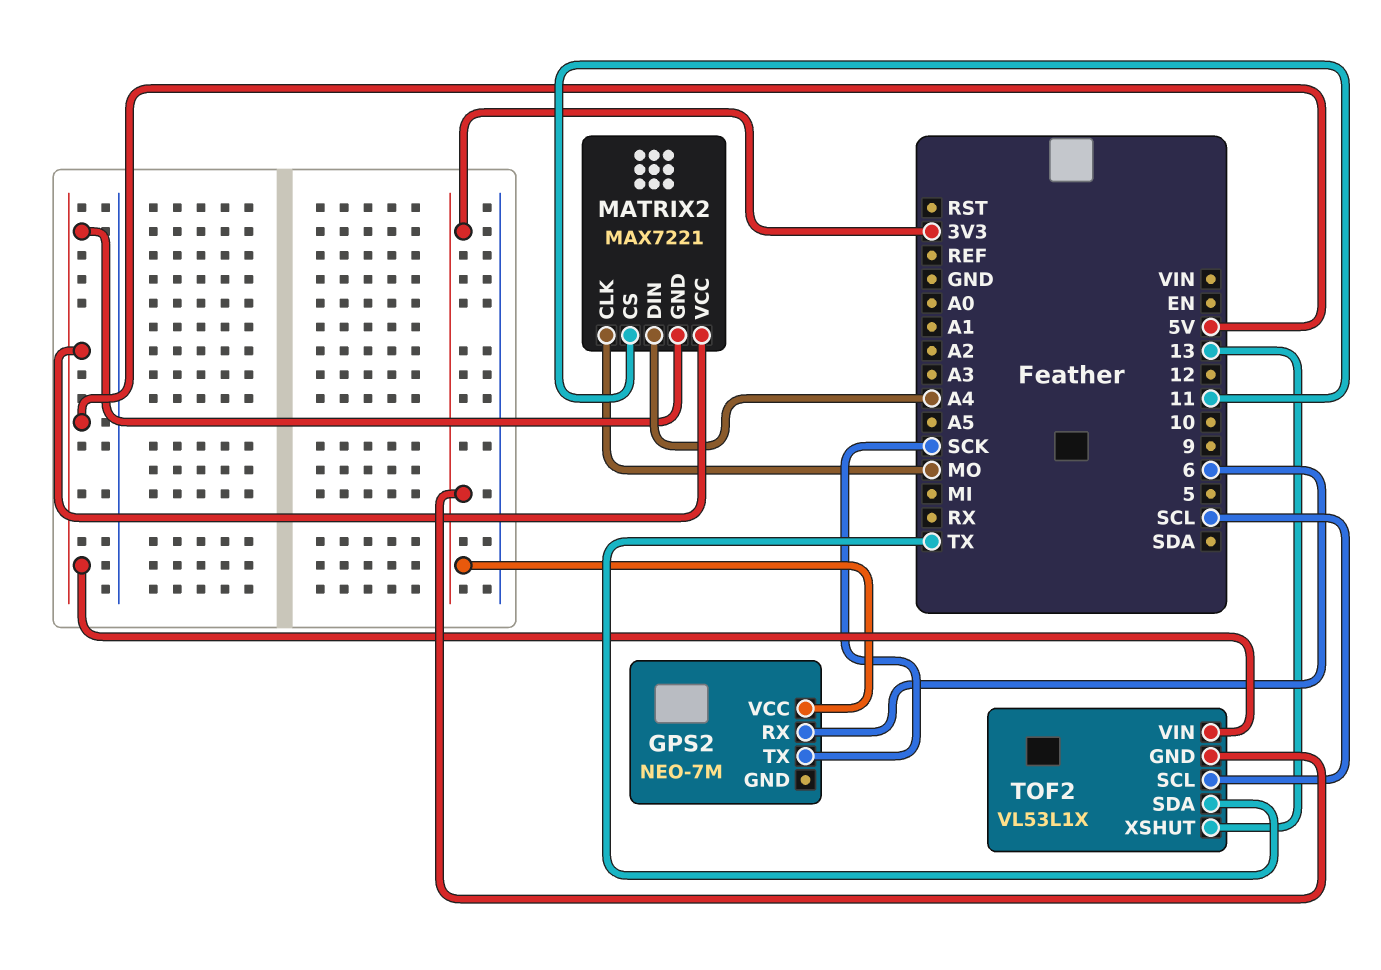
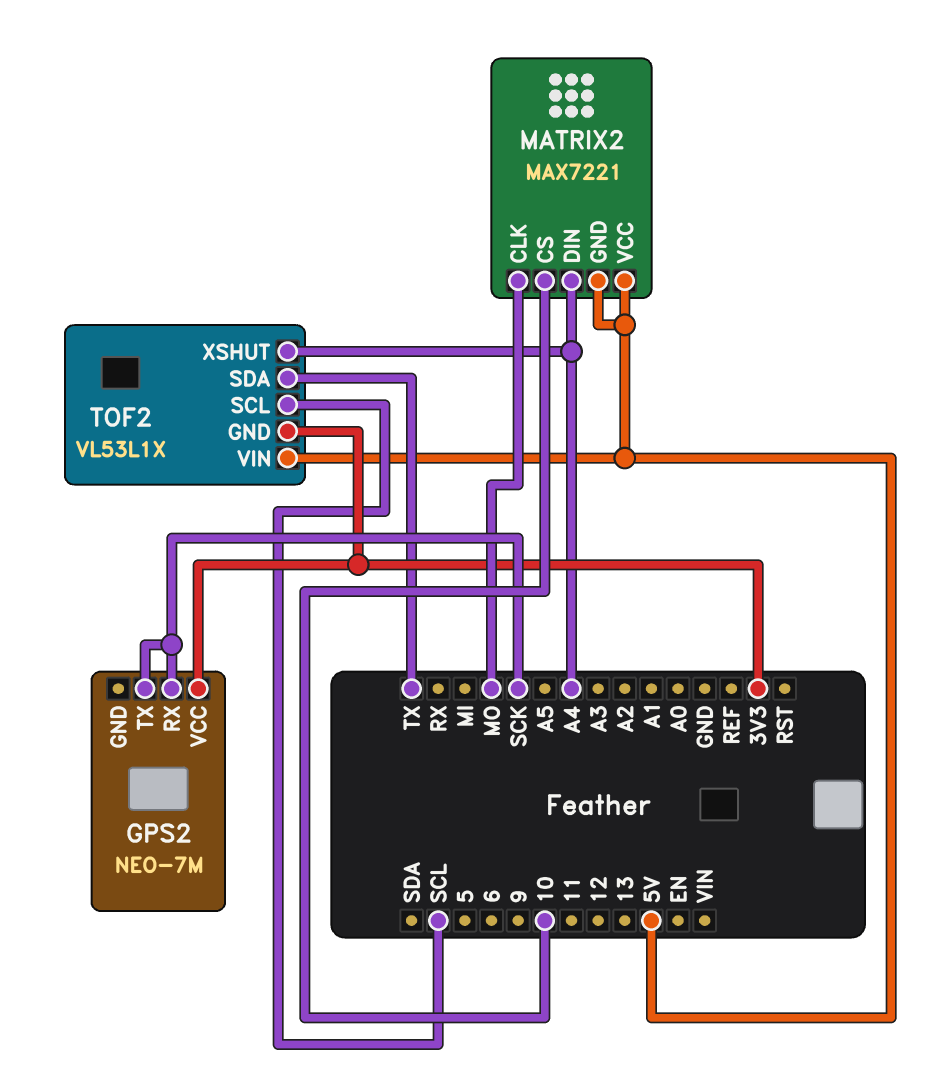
GPS2 pin RX: 6 -> SCK
MATRIX2 pin CS: 11 -> 10
TOF2 pin XSHUT: 13 -> A4

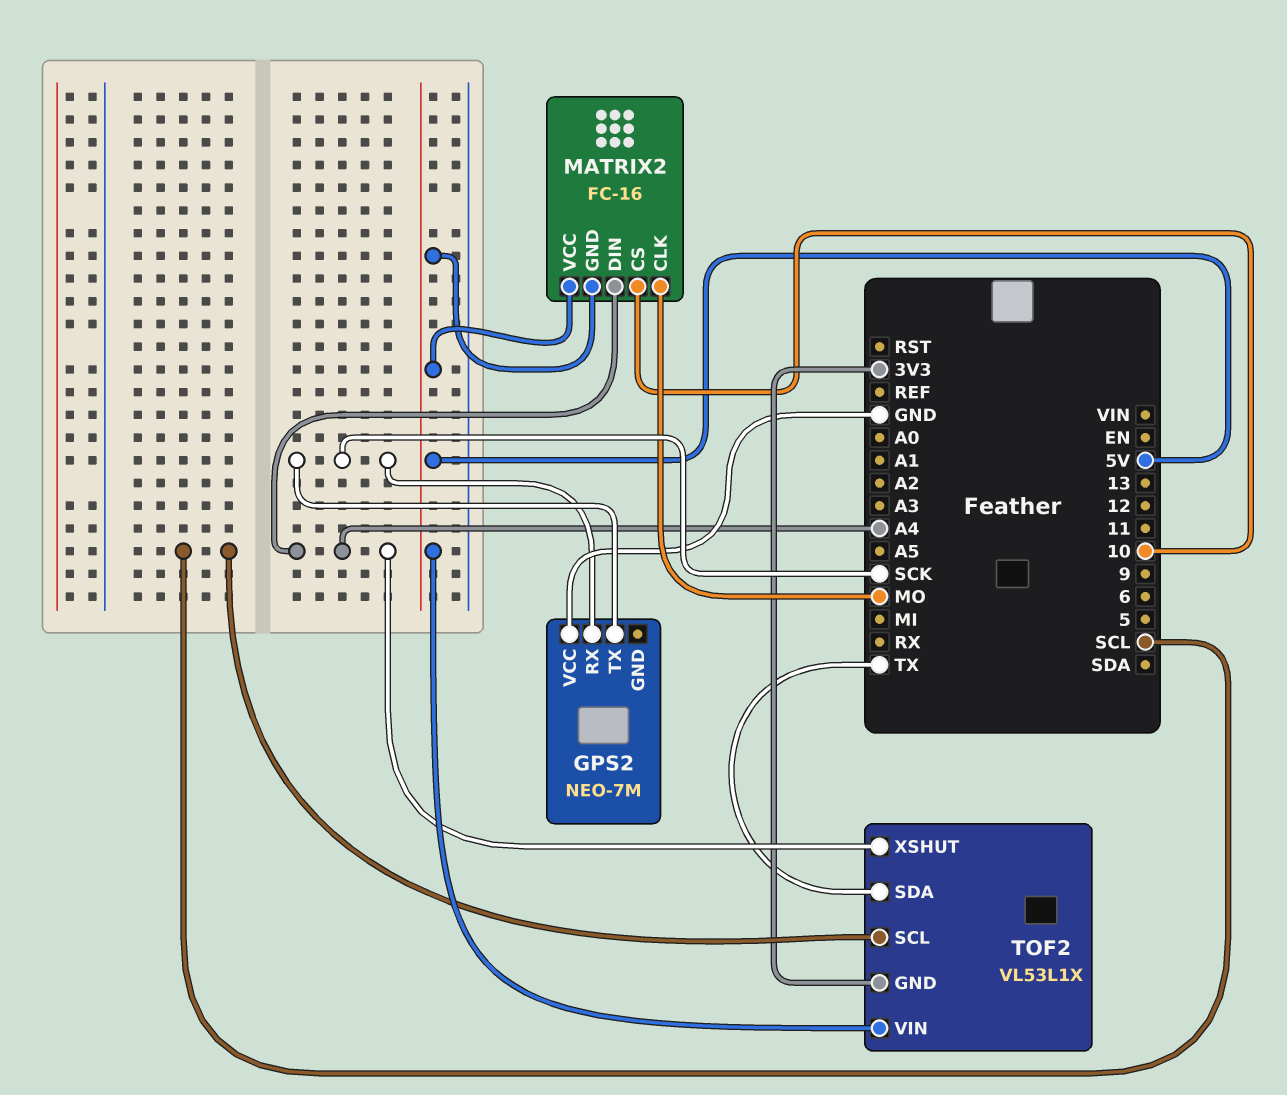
GPS2 pin VCC: 3V3 -> GND
MATRIX2: MAX7221 -> FC-16

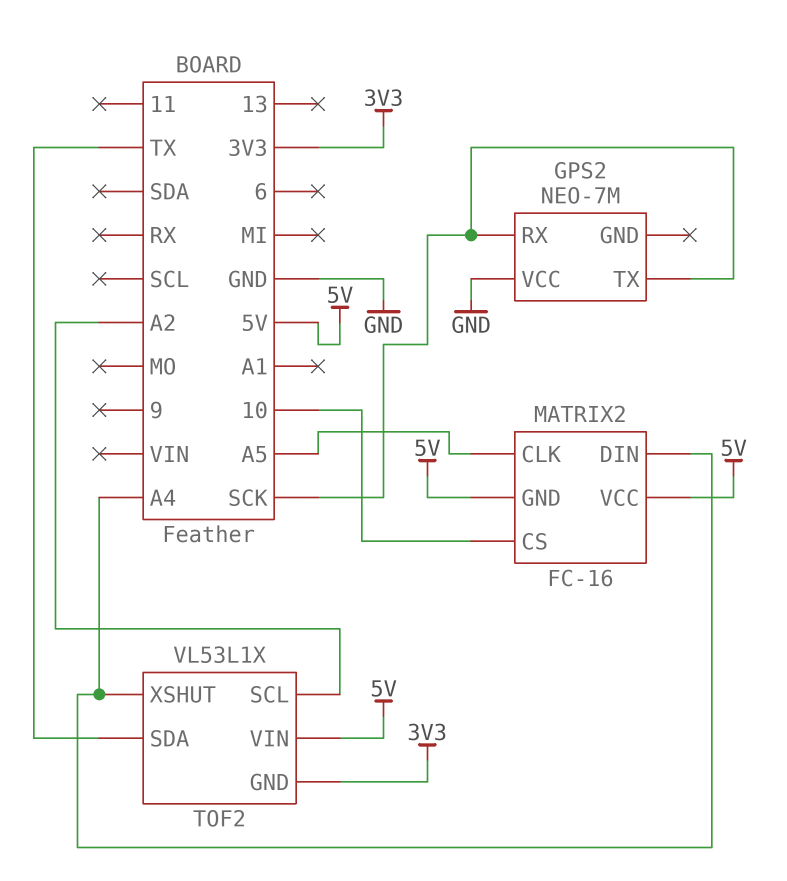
MATRIX2 pin CLK: MO -> A5
TOF2 pin SCL: SCL -> A2

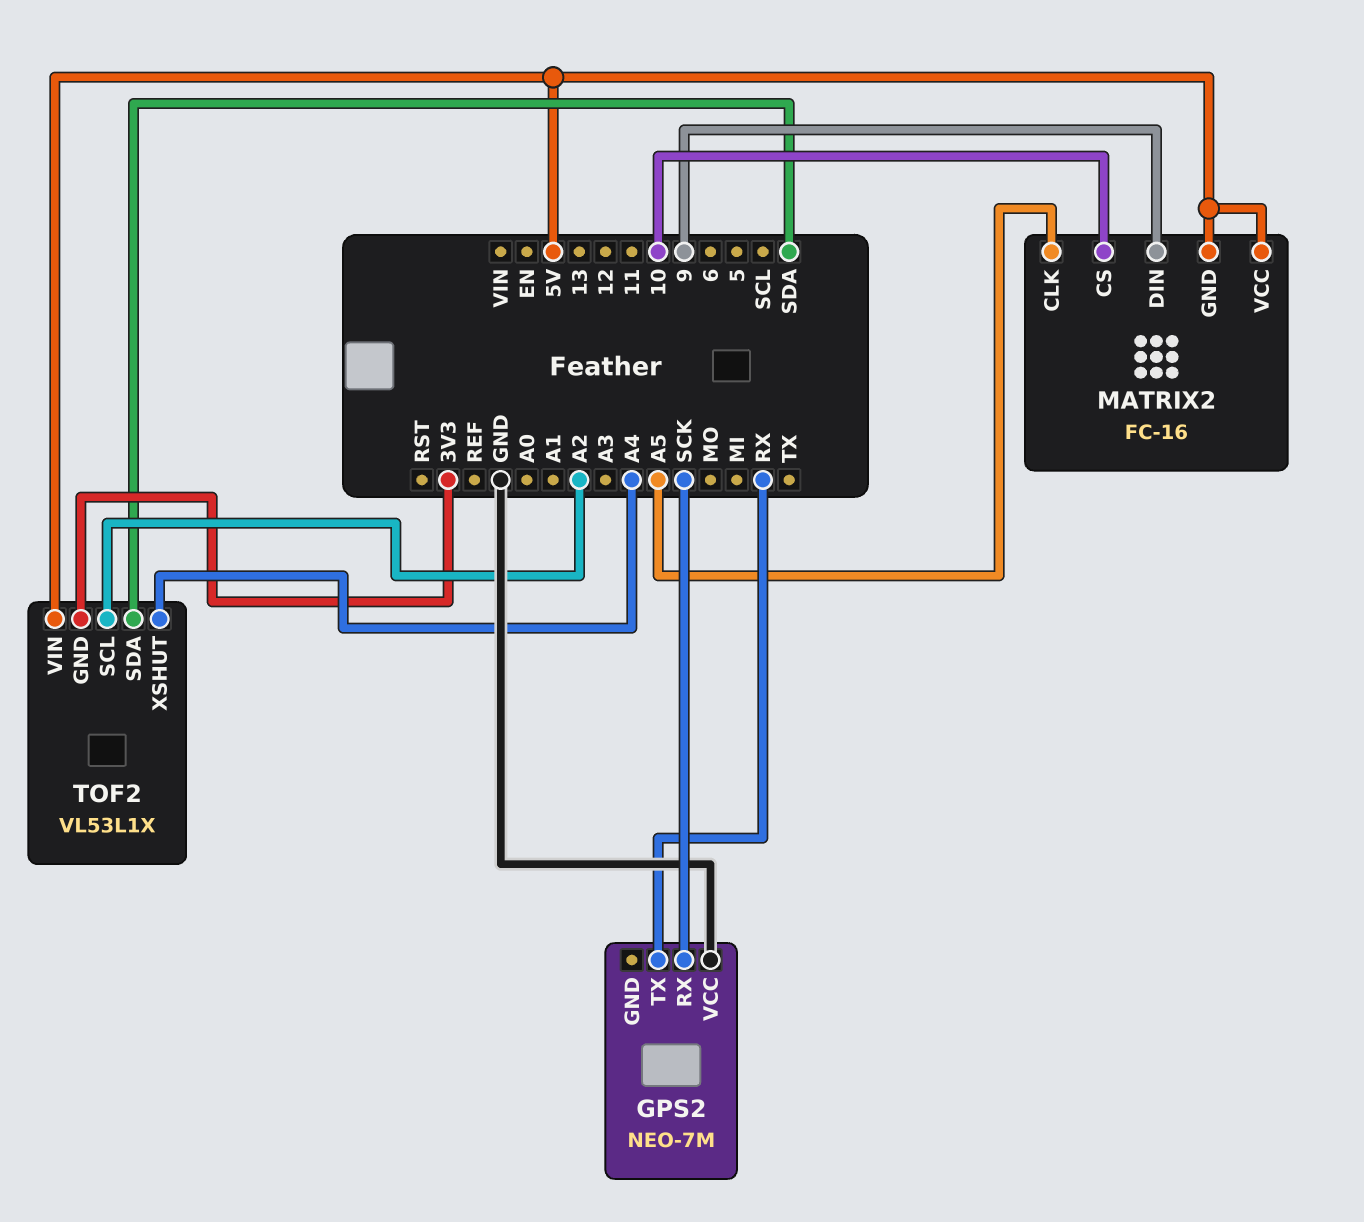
GPS2 pin TX: SCK -> RX
MATRIX2 pin DIN: A4 -> 9
TOF2 pin SDA: TX -> SDA

